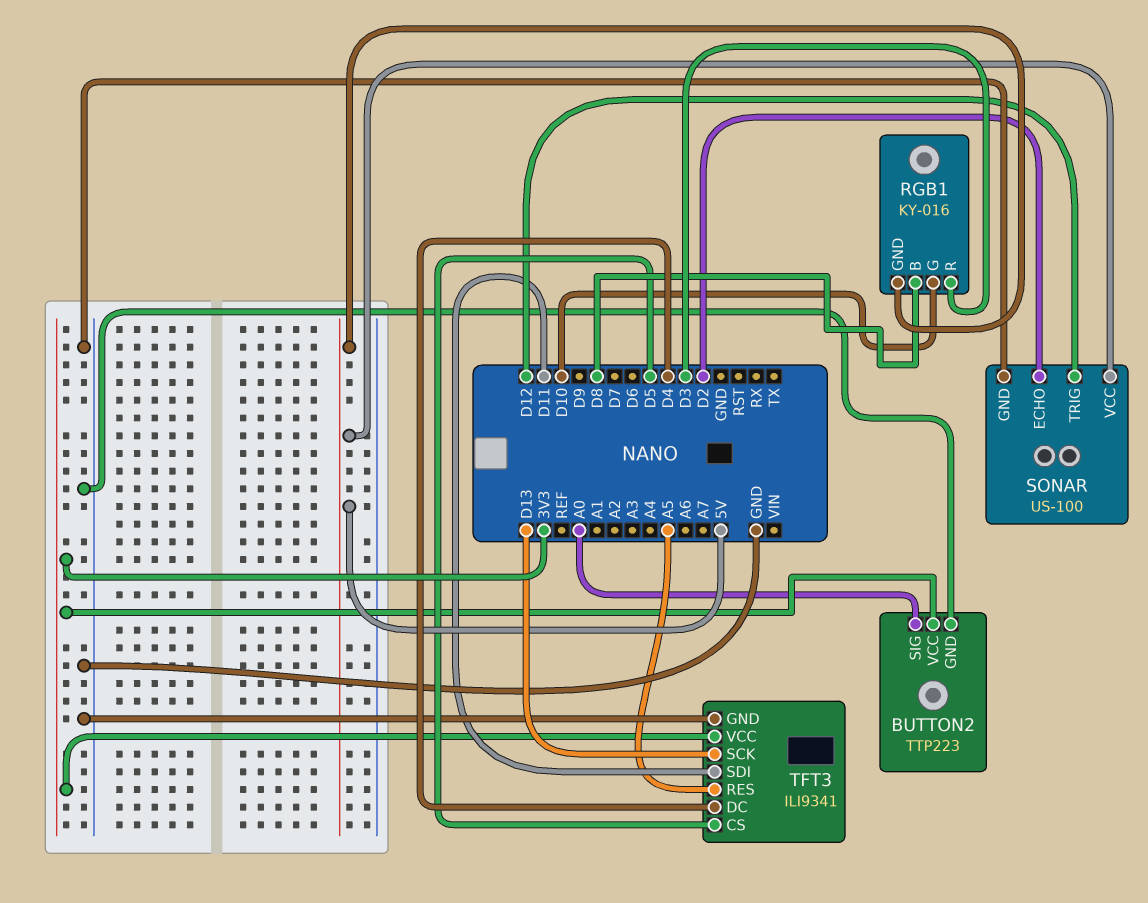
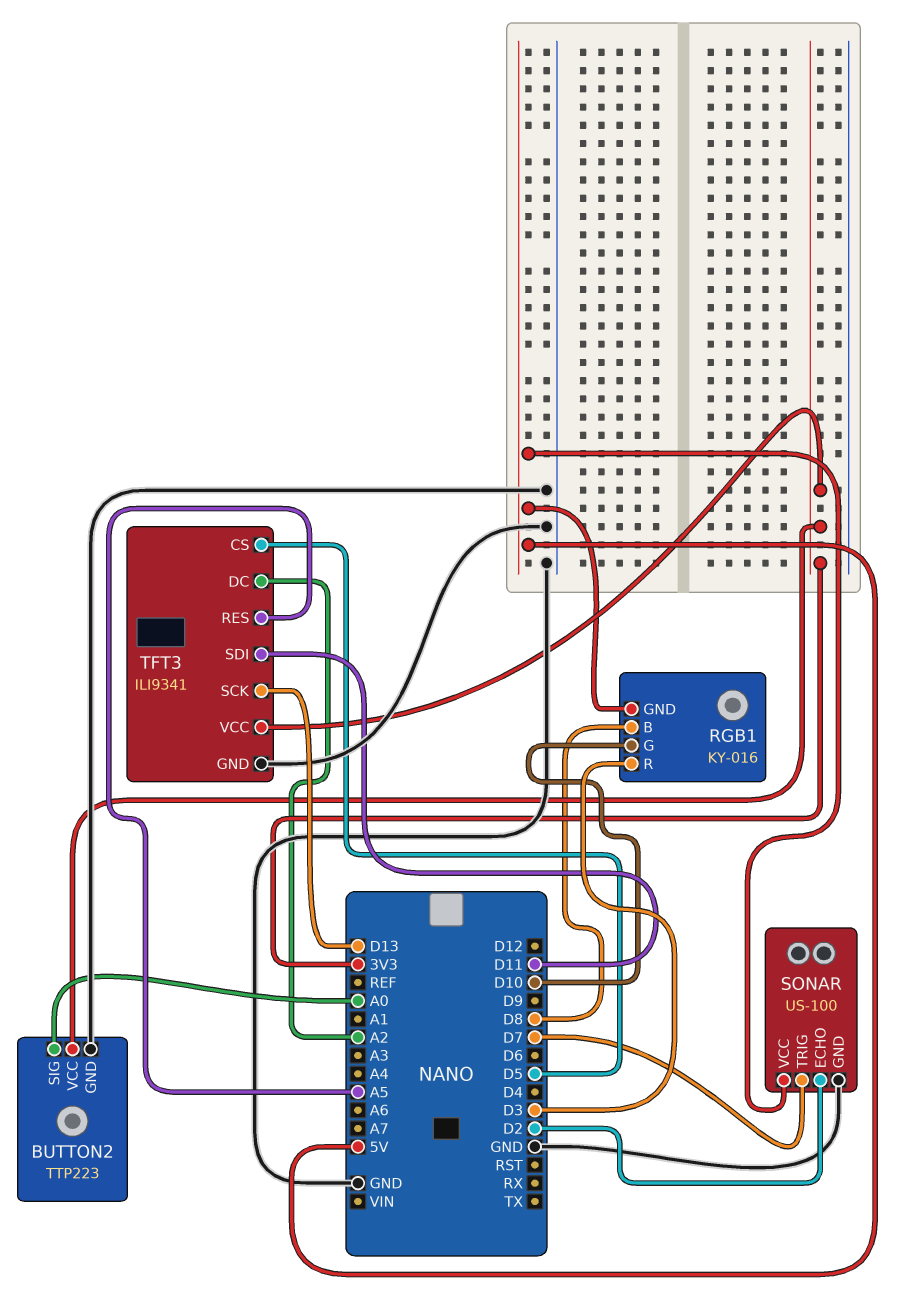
SONAR pin TRIG: D12 -> D7
TFT3 pin DC: D4 -> A2

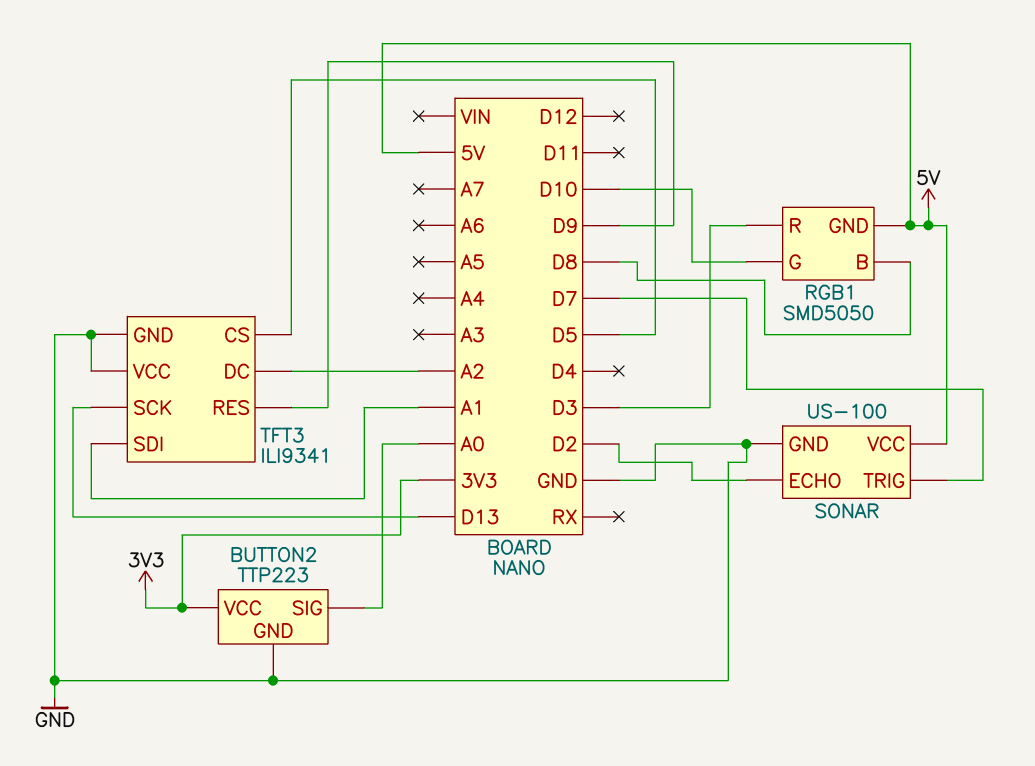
RGB1: KY-016 -> SMD5050
TFT3 pin RES: A5 -> D9
TFT3 pin SDI: D11 -> A1
TFT3 pin VCC: 3V3 -> GND

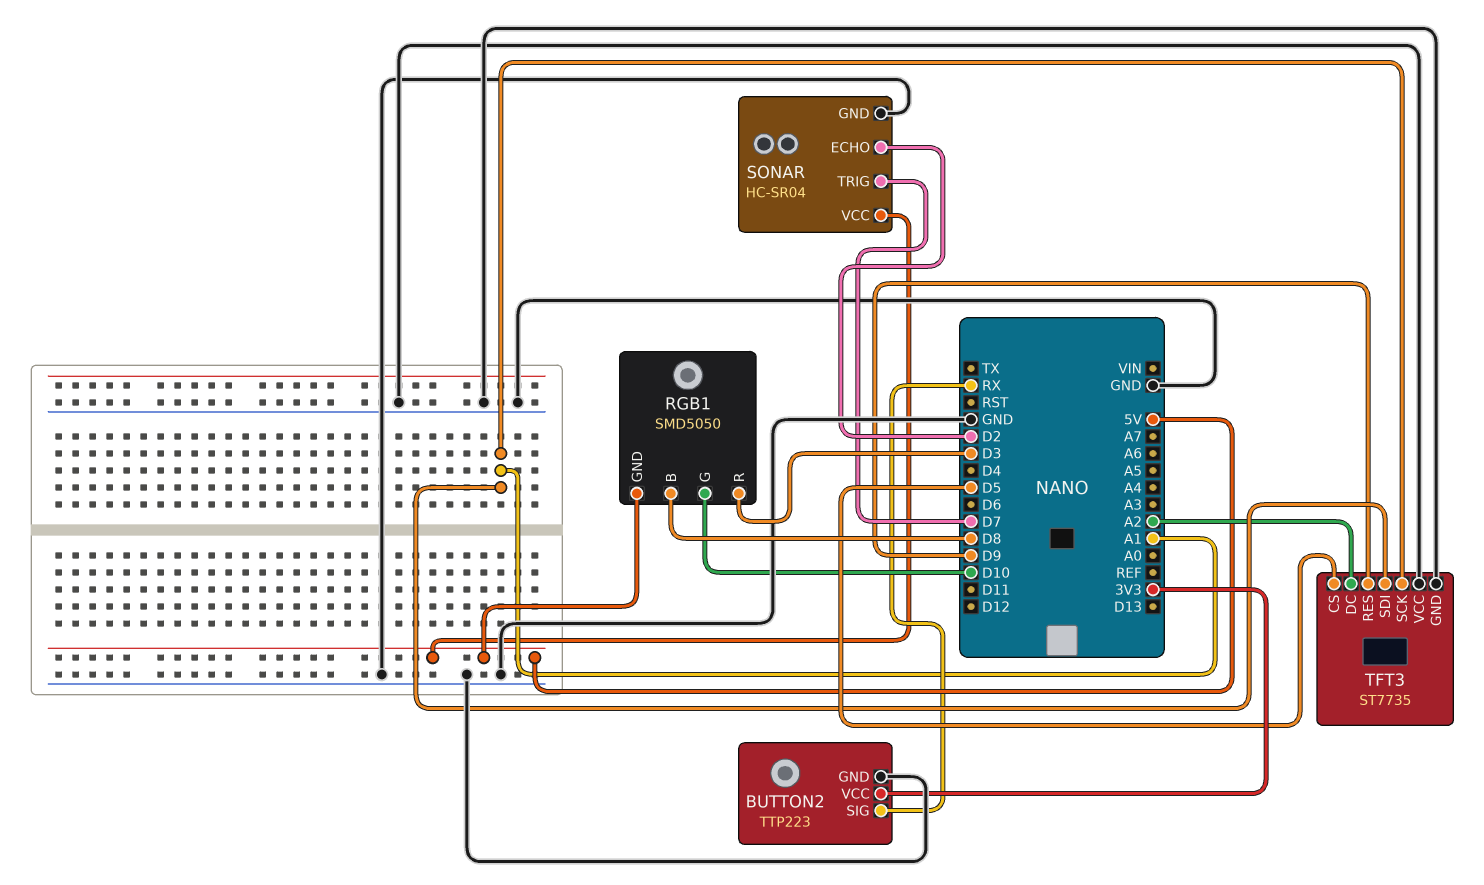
BUTTON2 pin SIG: A0 -> RX
SONAR: US-100 -> HC-SR04
TFT3: ILI9341 -> ST7735
TFT3 pin SCK: D13 -> A1

